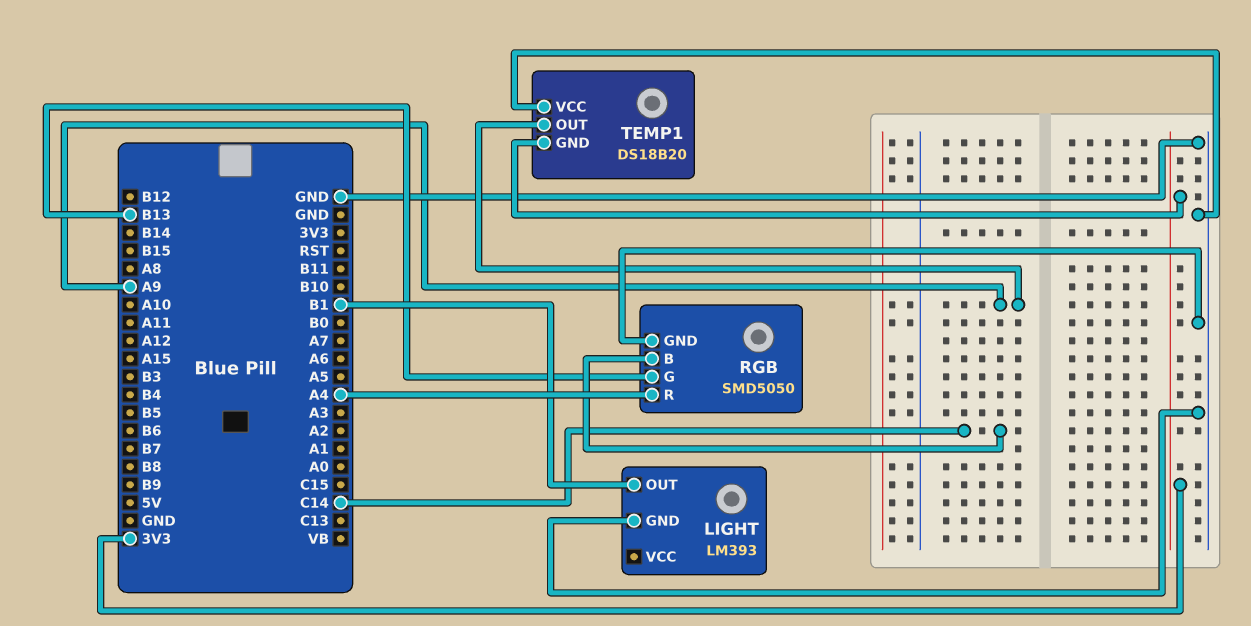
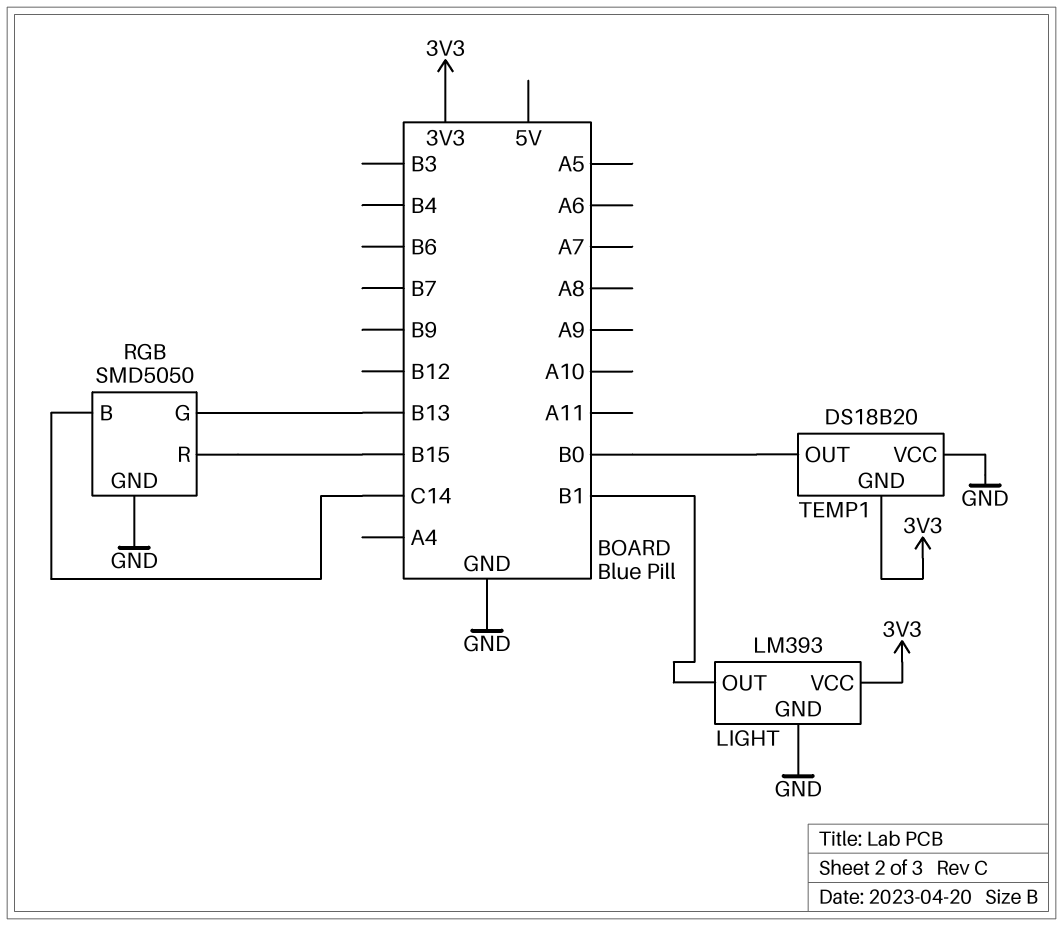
LIGHT pin VCC: none -> 3V3
RGB pin R: A4 -> B15
TEMP1 pin OUT: A9 -> B0

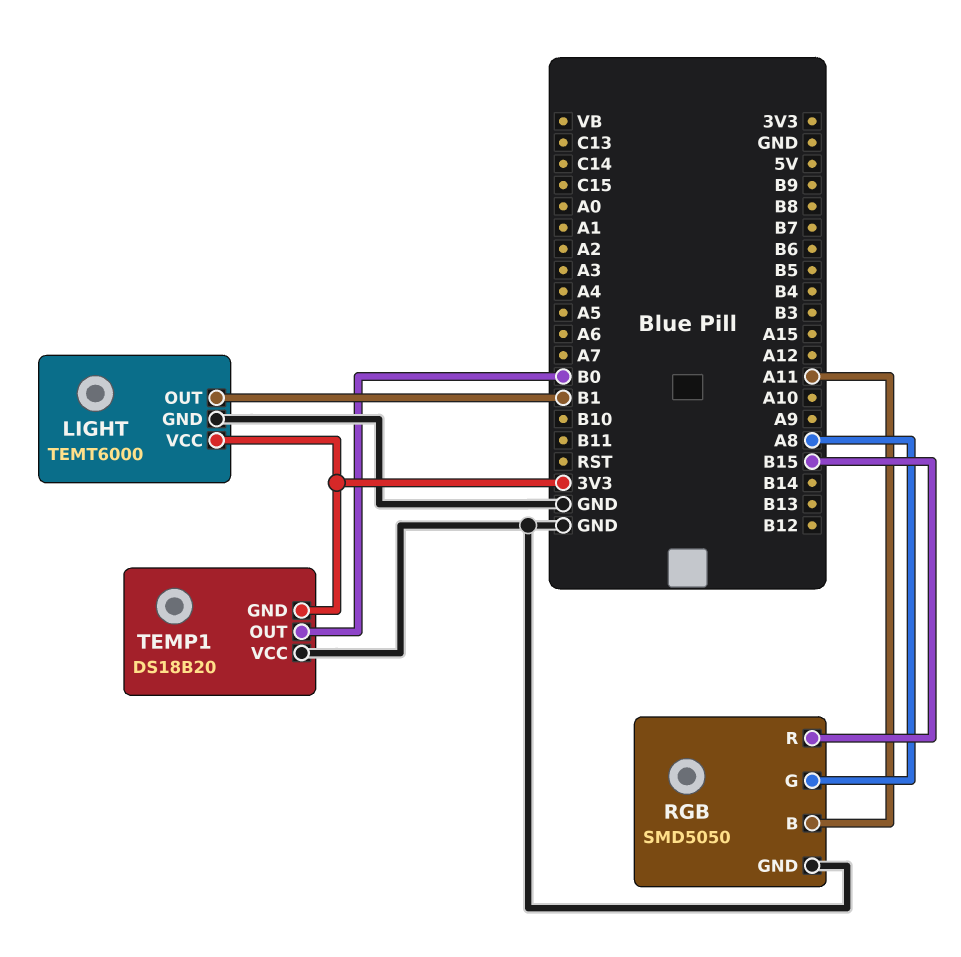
LIGHT: LM393 -> TEMT6000
RGB pin B: C14 -> A11
RGB pin G: B13 -> A8

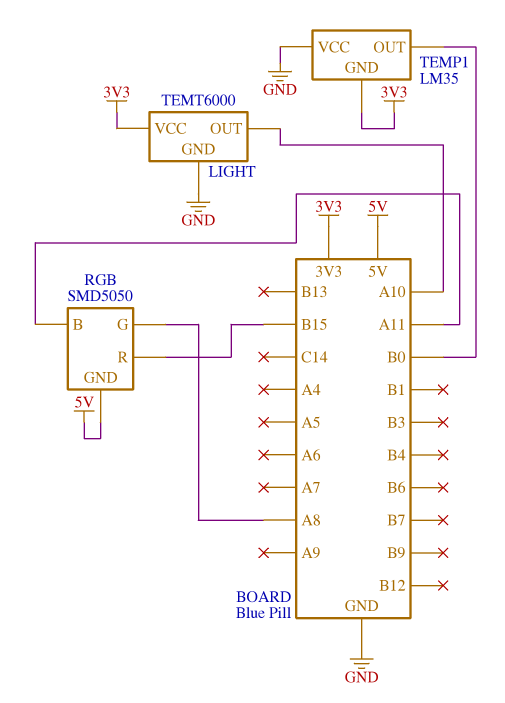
LIGHT pin OUT: B1 -> A10
RGB pin GND: GND -> 5V
TEMP1: DS18B20 -> LM35

